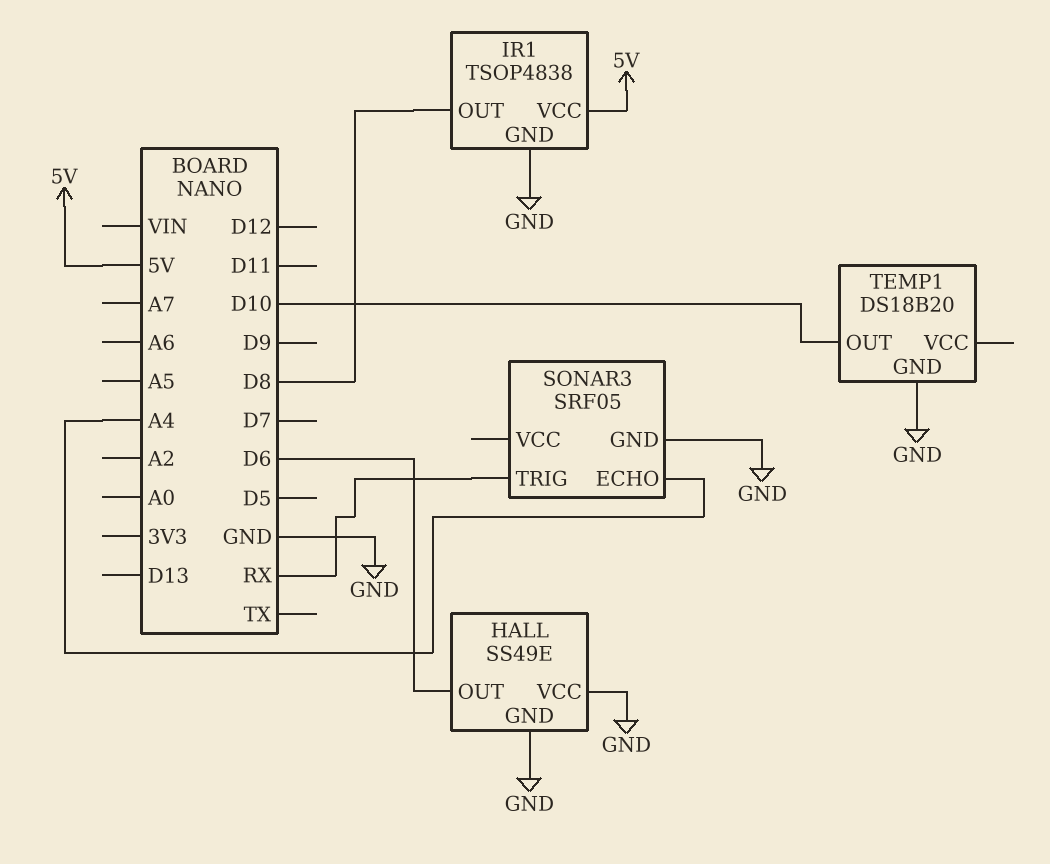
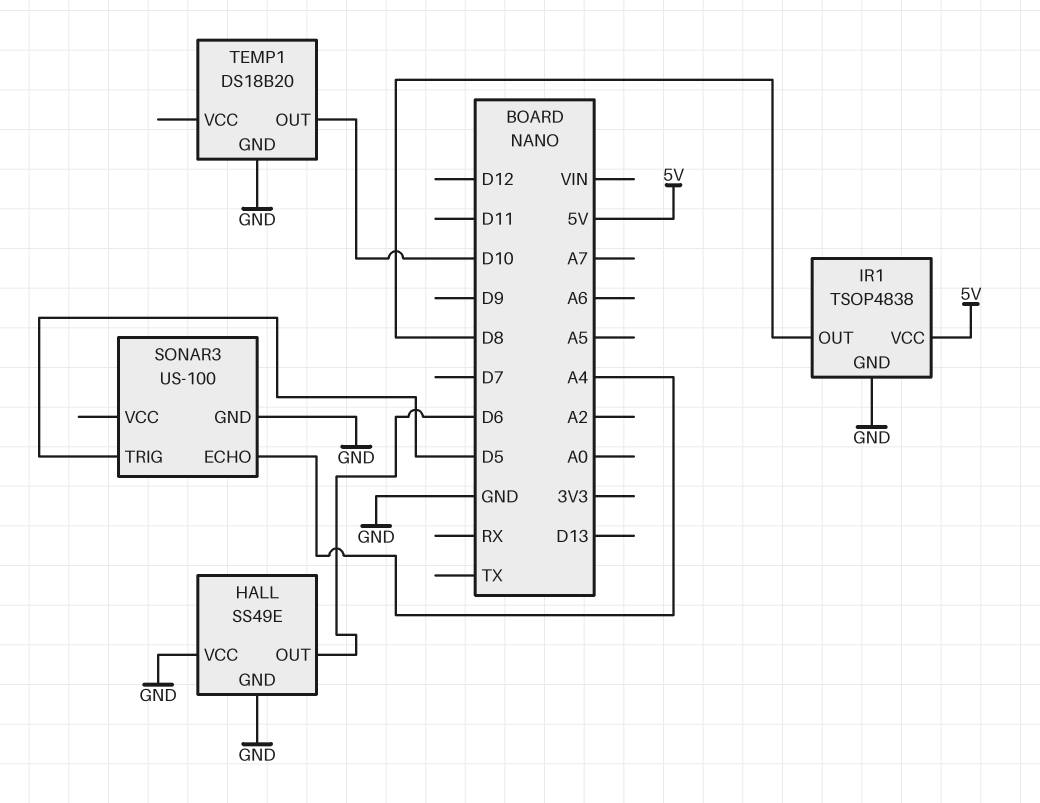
SONAR3: SRF05 -> US-100
SONAR3 pin TRIG: RX -> D5

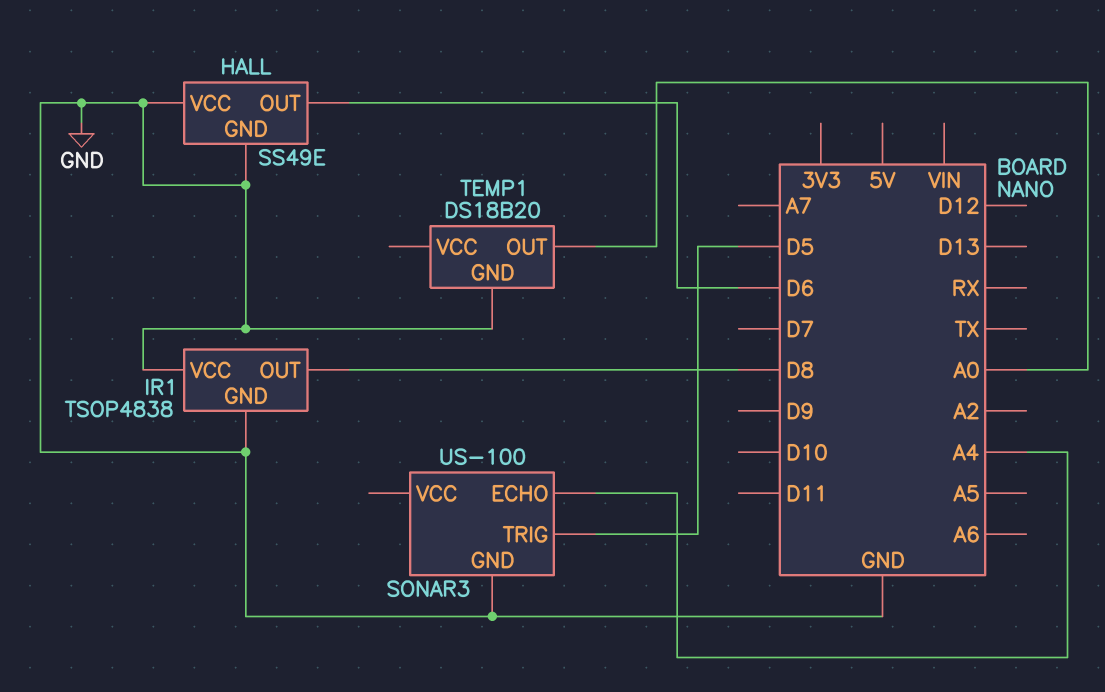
IR1 pin VCC: 5V -> GND
TEMP1 pin OUT: D10 -> A0

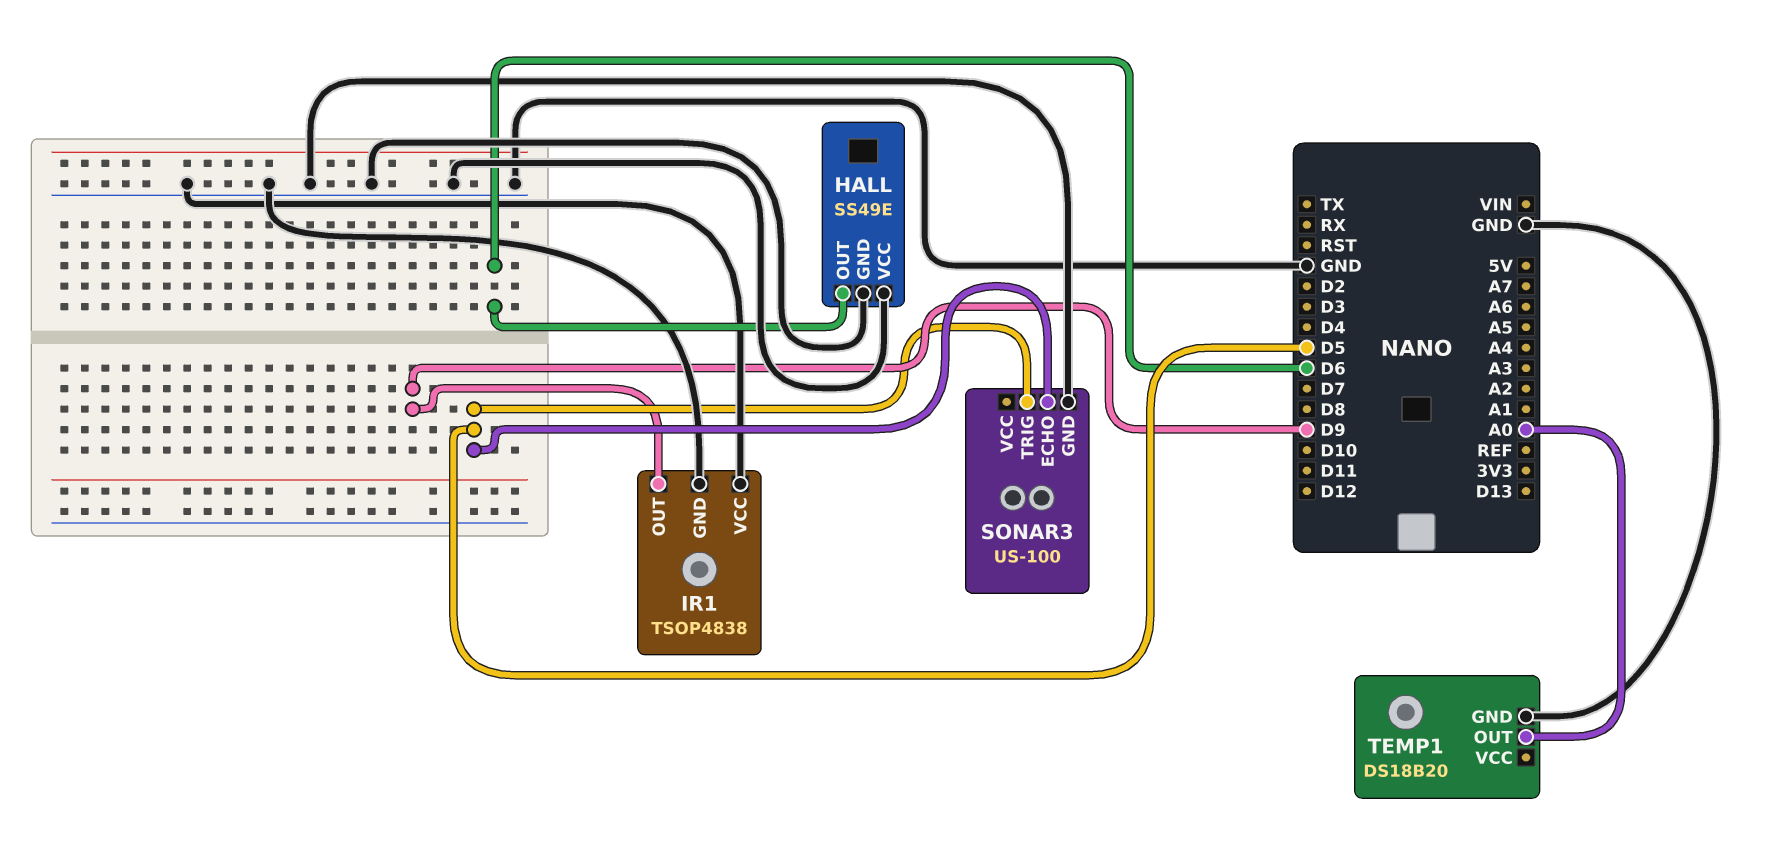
IR1 pin OUT: D8 -> D9
SONAR3 pin ECHO: A4 -> D5

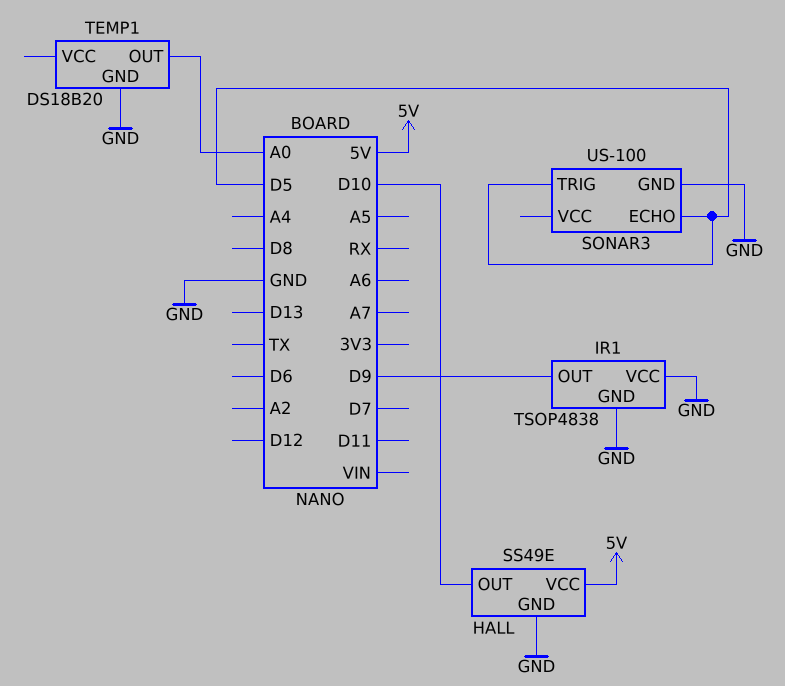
HALL pin OUT: D6 -> D10
HALL pin VCC: GND -> 5V

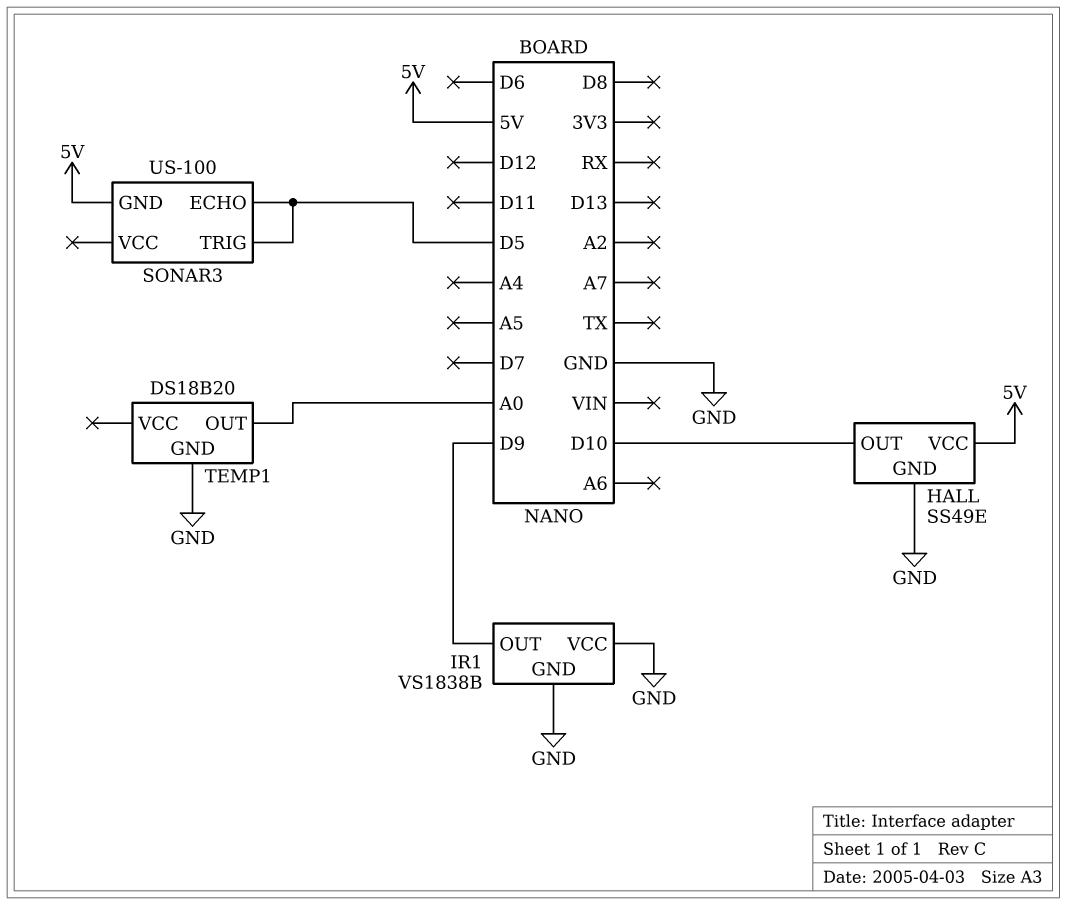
IR1: TSOP4838 -> VS1838B
SONAR3 pin GND: GND -> 5V

